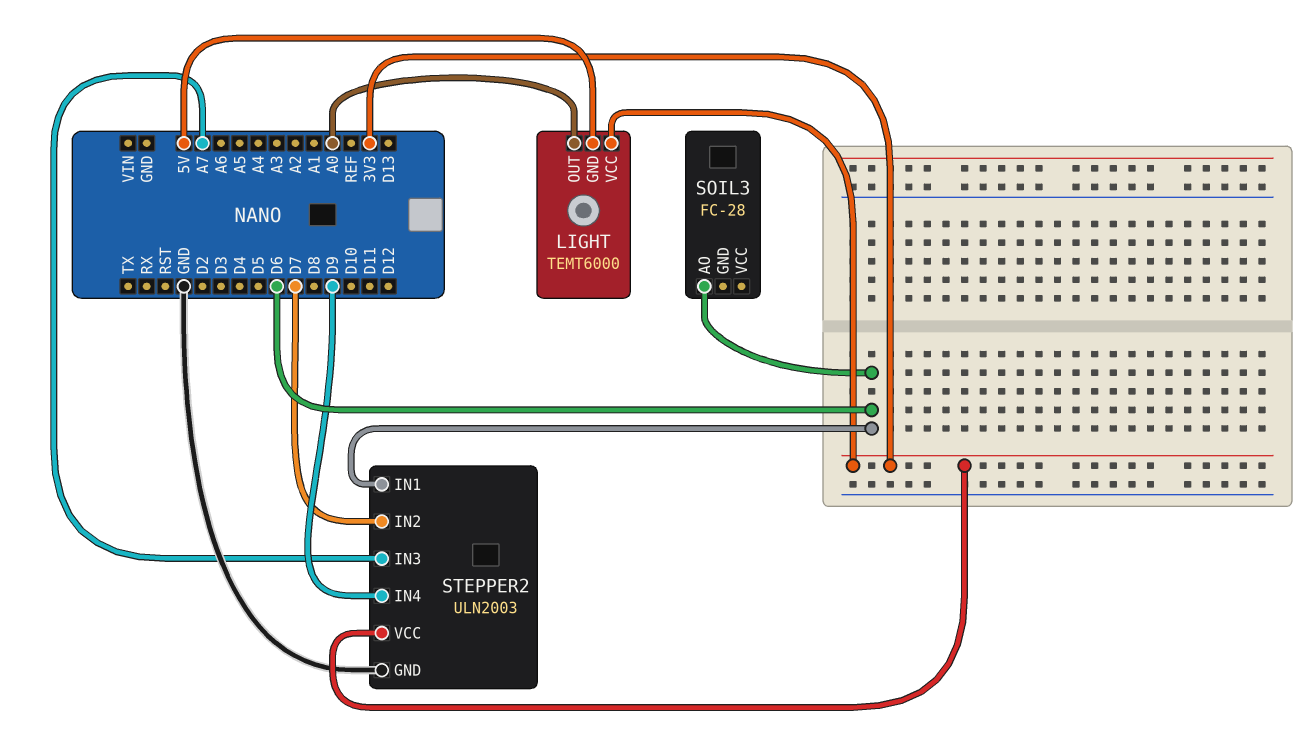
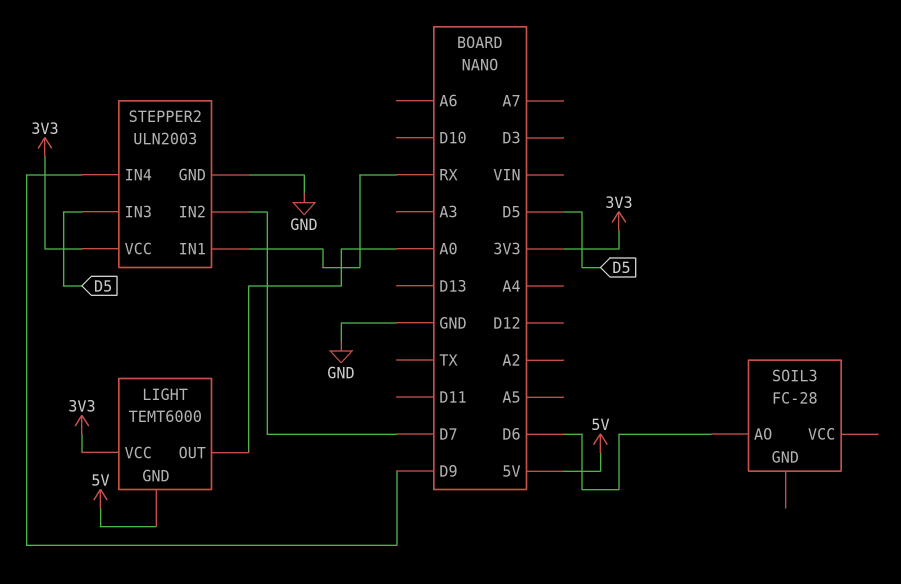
STEPPER2 pin IN1: D6 -> RX
STEPPER2 pin IN3: A7 -> D5

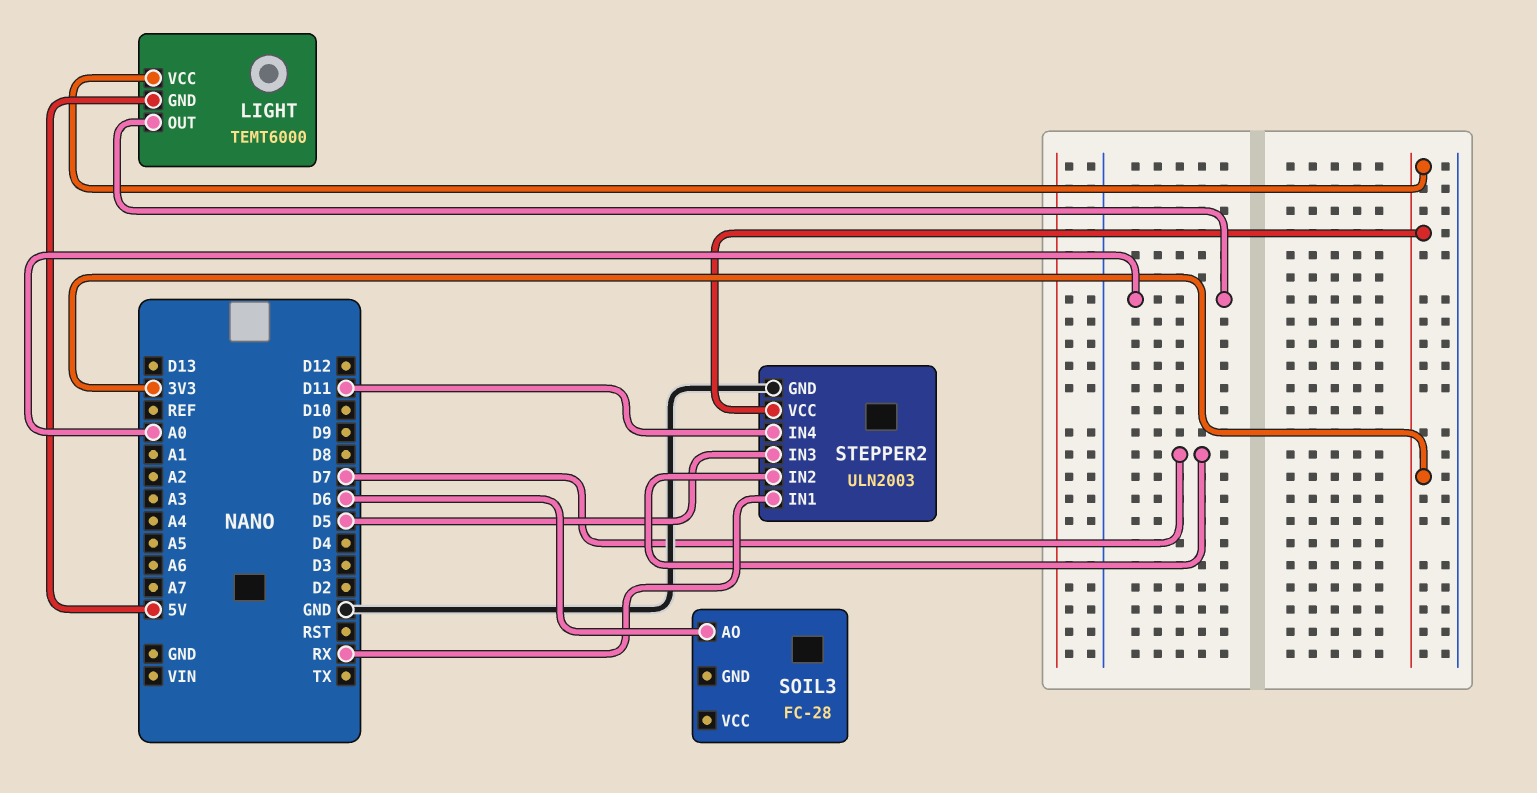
STEPPER2 pin IN4: D9 -> D11

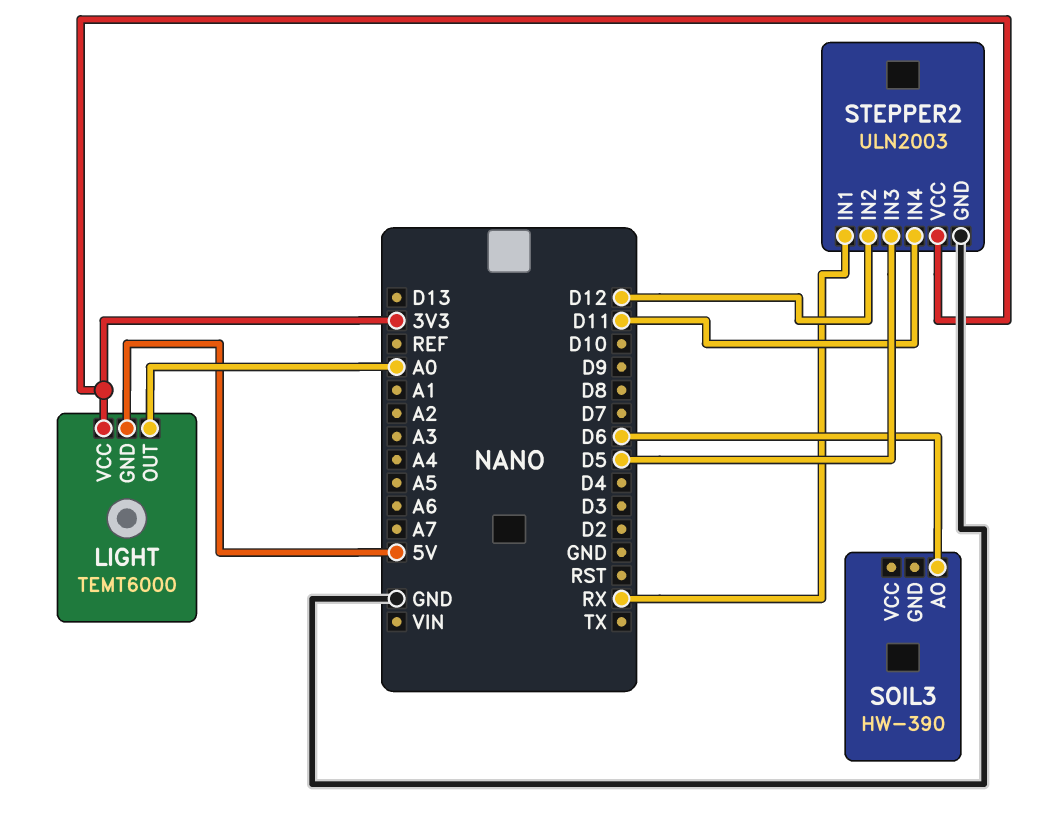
SOIL3: FC-28 -> HW-390
STEPPER2 pin IN2: D7 -> D12

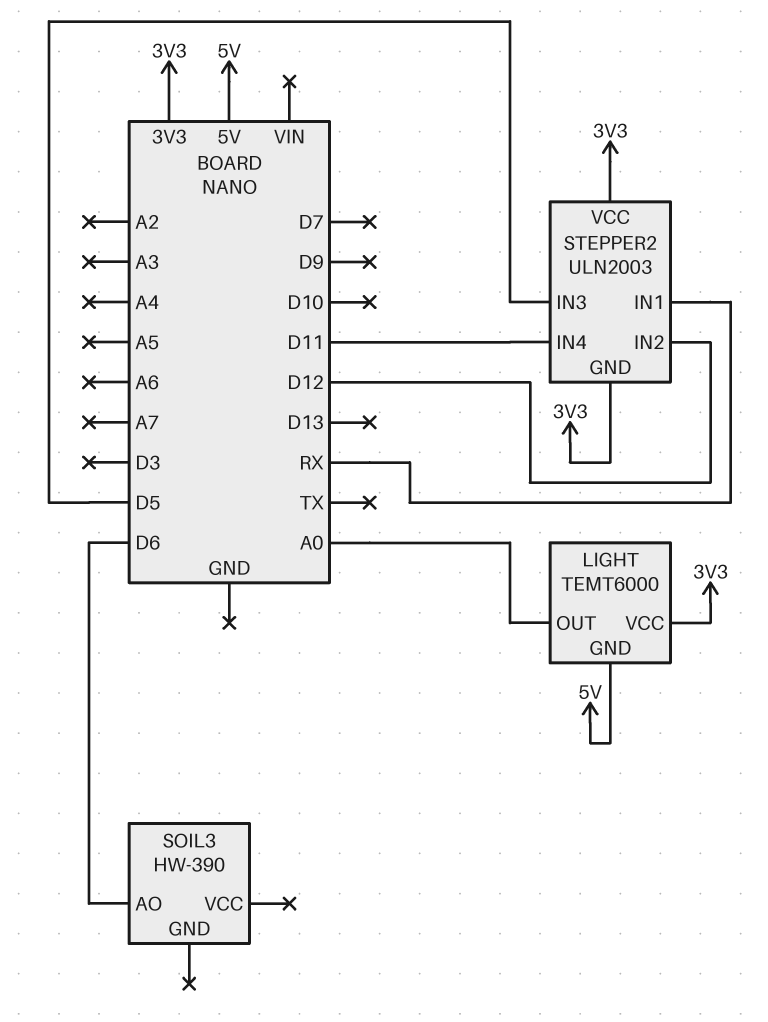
STEPPER2 pin GND: GND -> 3V3

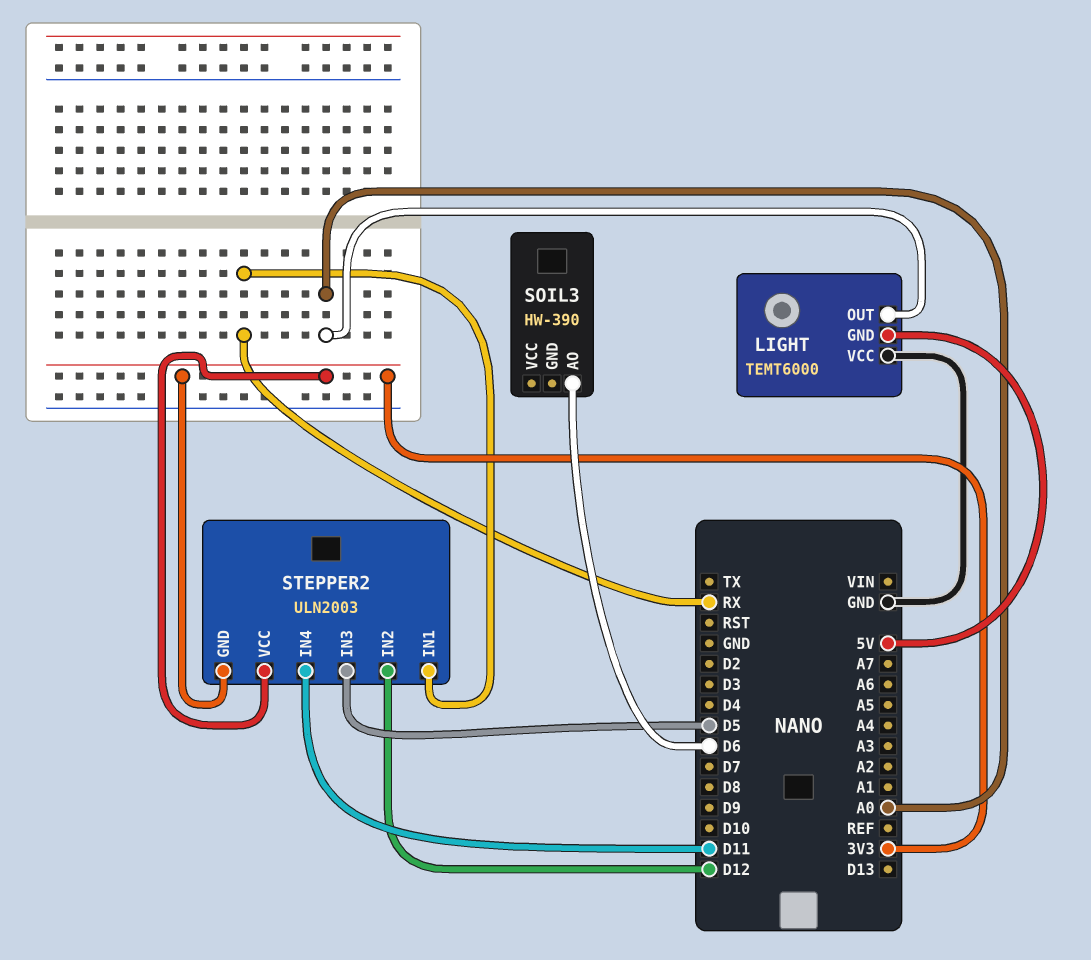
LIGHT pin VCC: 3V3 -> GND

